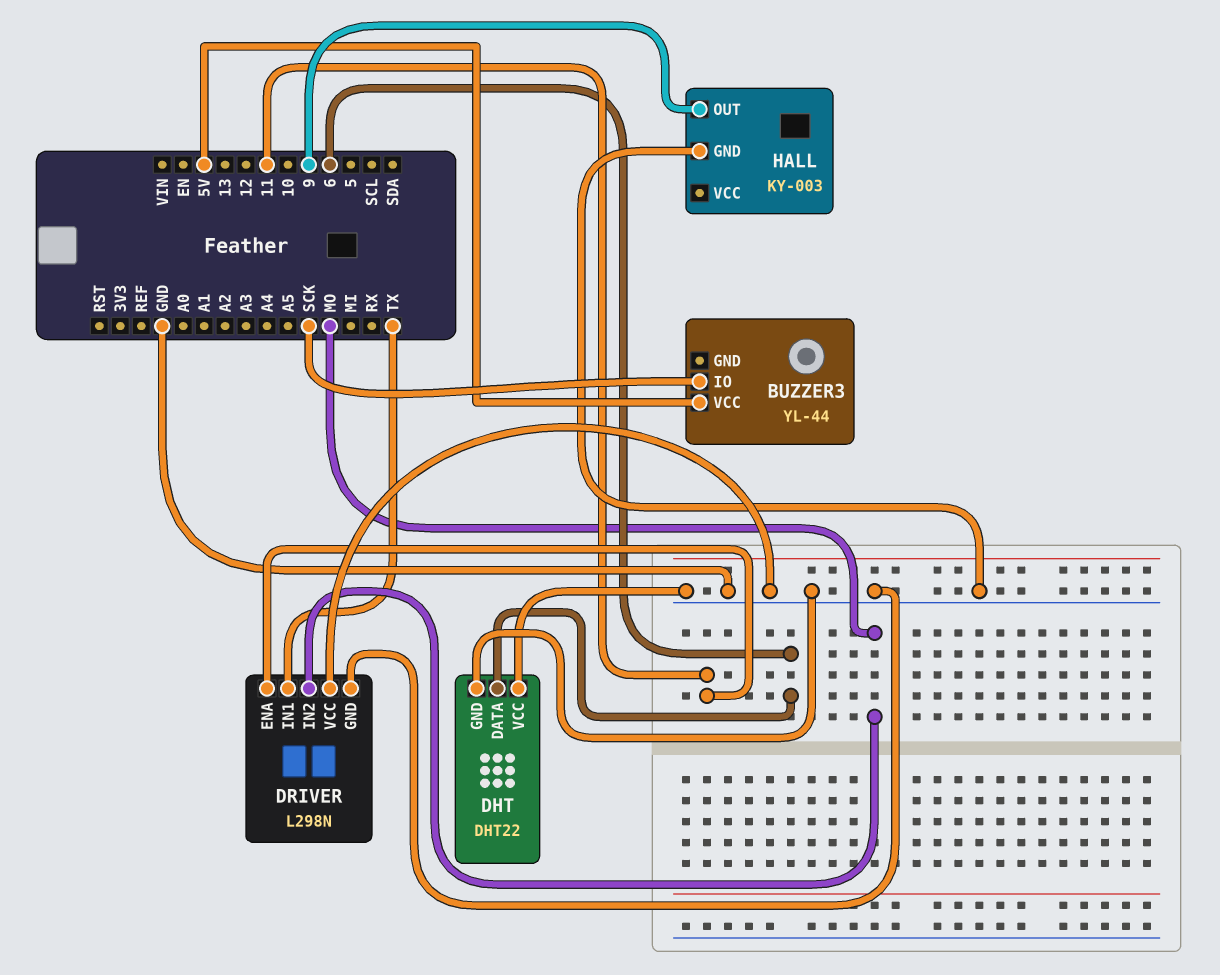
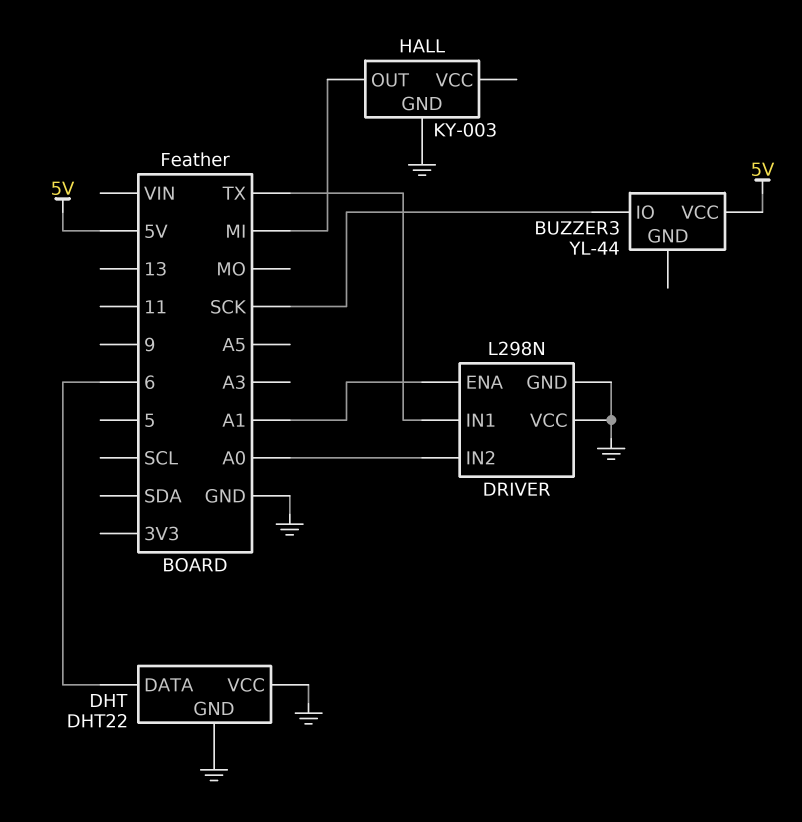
DRIVER pin ENA: 11 -> A1
DRIVER pin IN2: MO -> A0
HALL pin OUT: 9 -> MI

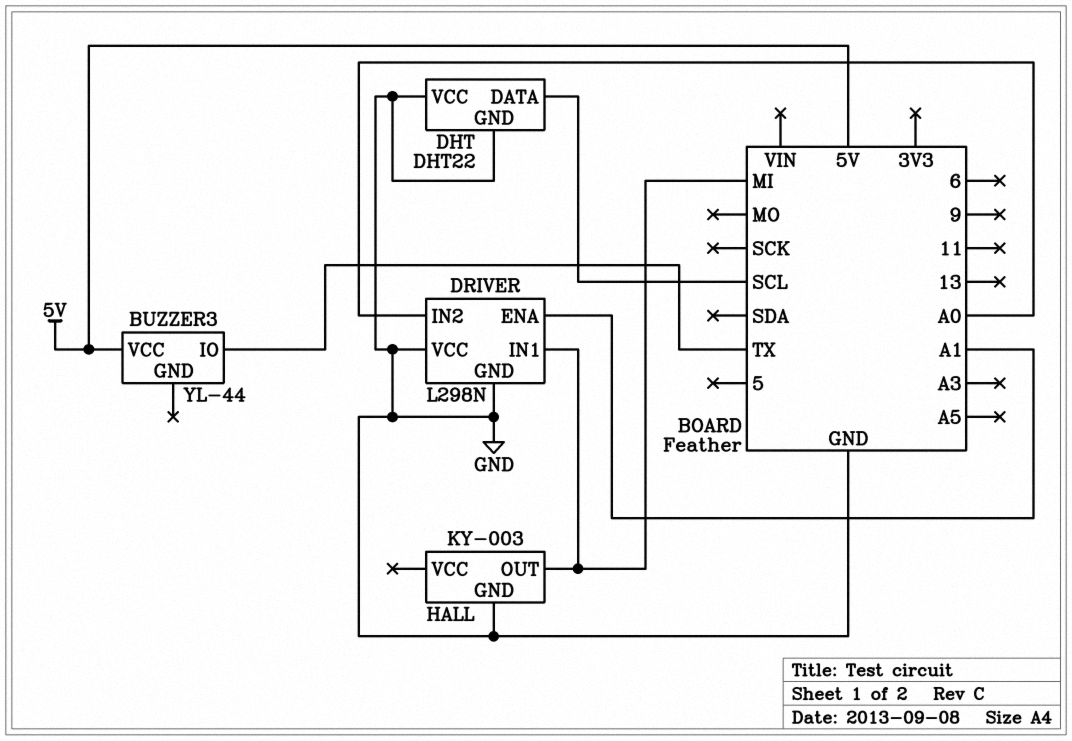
BUZZER3 pin IO: SCK -> TX
DHT pin DATA: 6 -> SCL
DRIVER pin IN1: TX -> MI

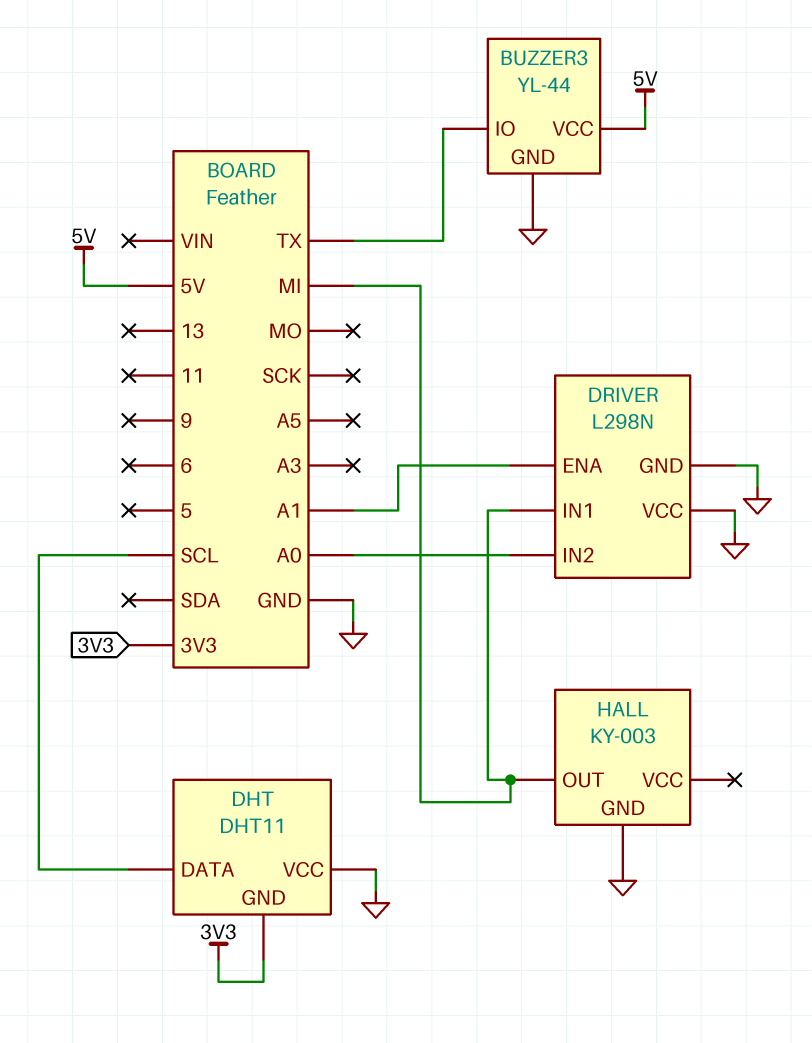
BUZZER3 pin GND: none -> GND
DHT: DHT22 -> DHT11
DHT pin GND: GND -> 3V3

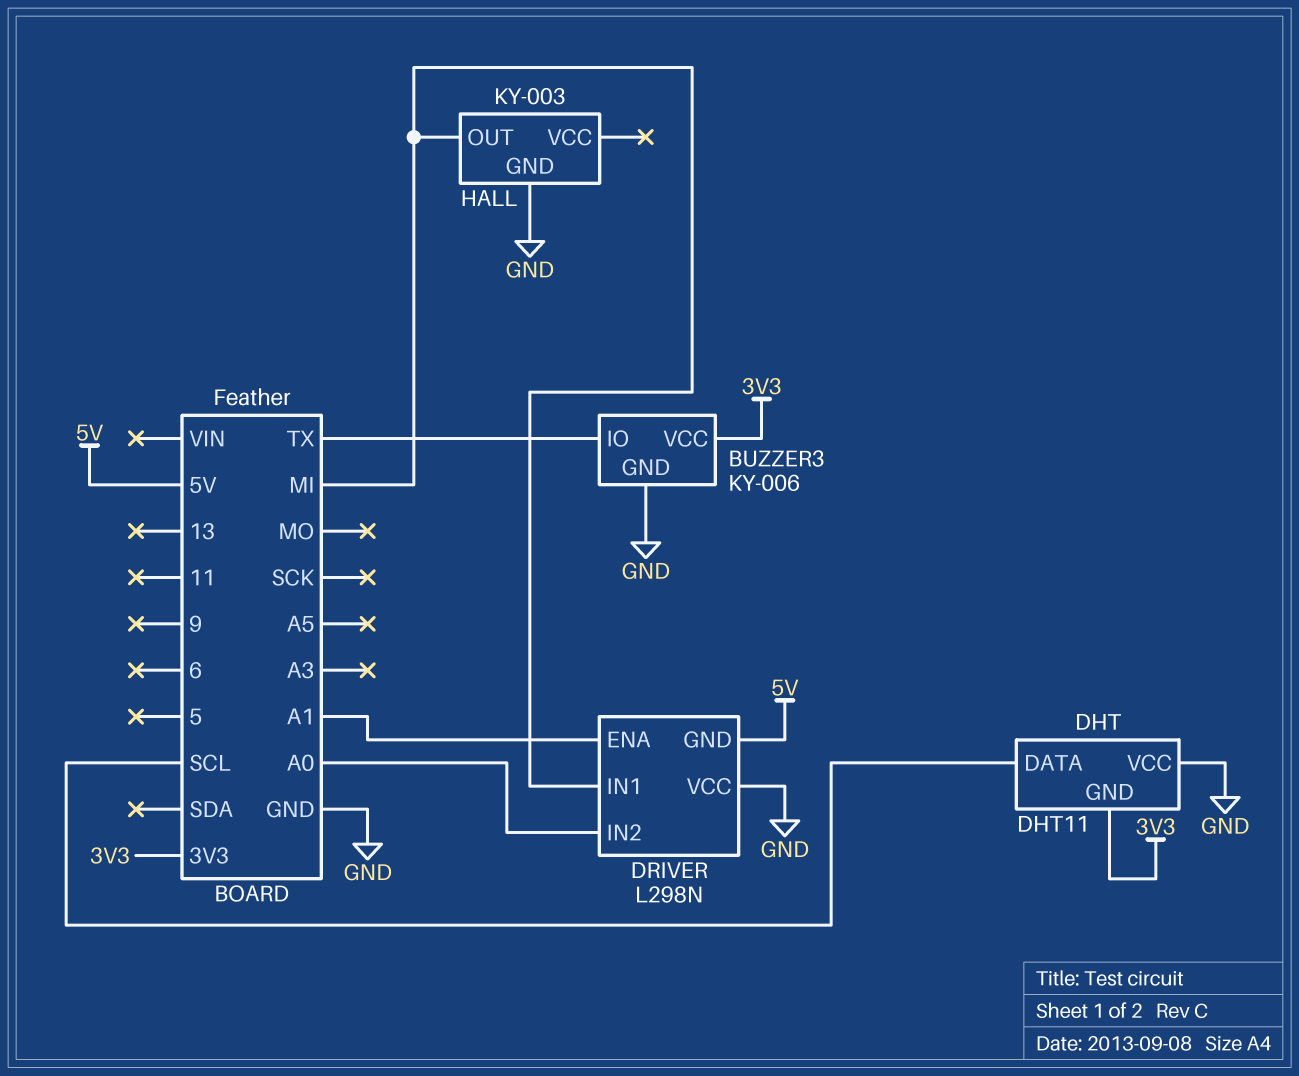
BUZZER3: YL-44 -> KY-006
BUZZER3 pin VCC: 5V -> 3V3
DRIVER pin GND: GND -> 5V

